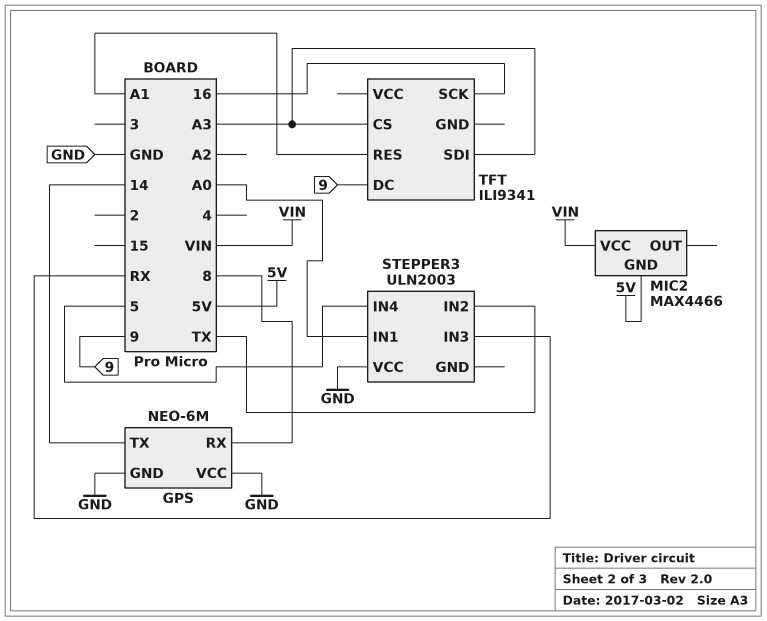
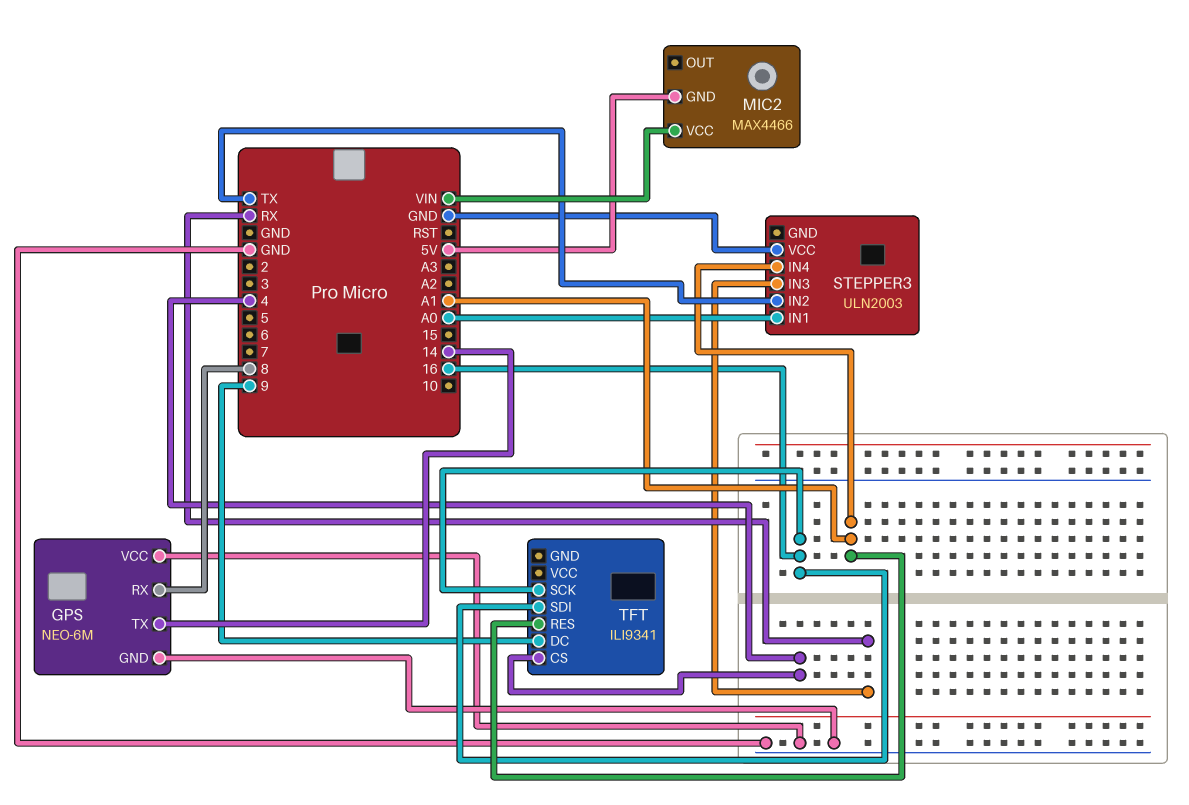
STEPPER3 pin IN4: 5 -> A1
TFT pin CS: A3 -> 4
TFT pin SDI: A3 -> 16

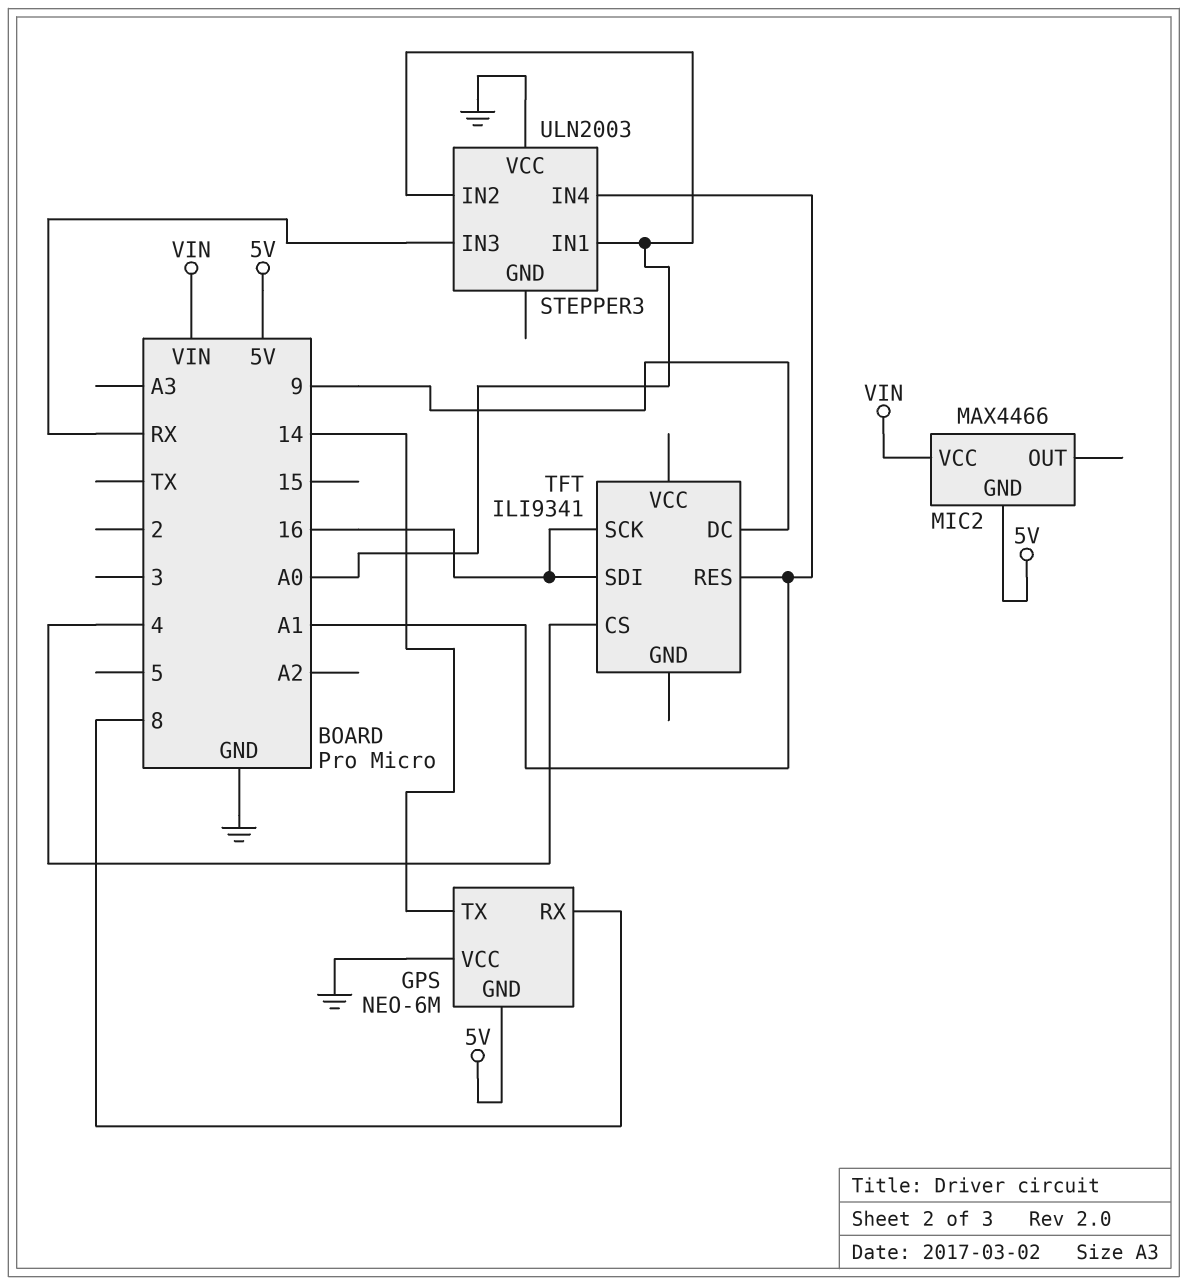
GPS pin GND: GND -> 5V
STEPPER3 pin IN2: TX -> A0

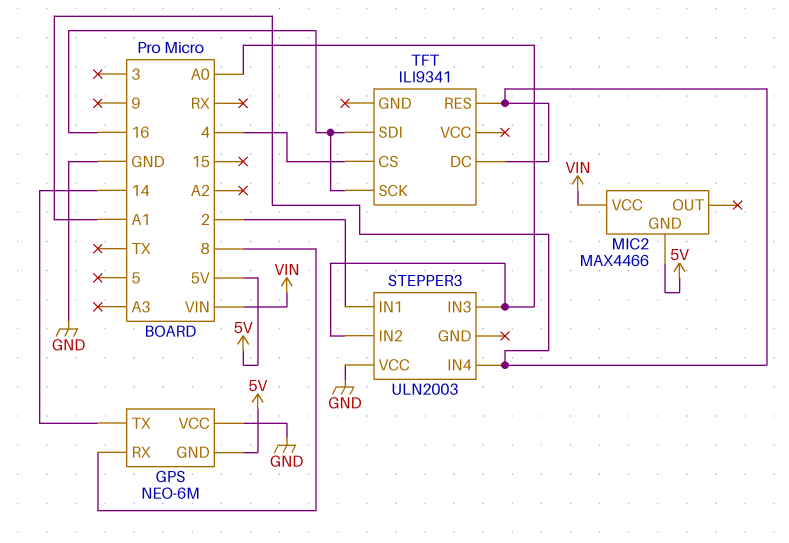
STEPPER3 pin IN1: A0 -> 2
STEPPER3 pin IN3: RX -> A0
TFT pin DC: 9 -> A1

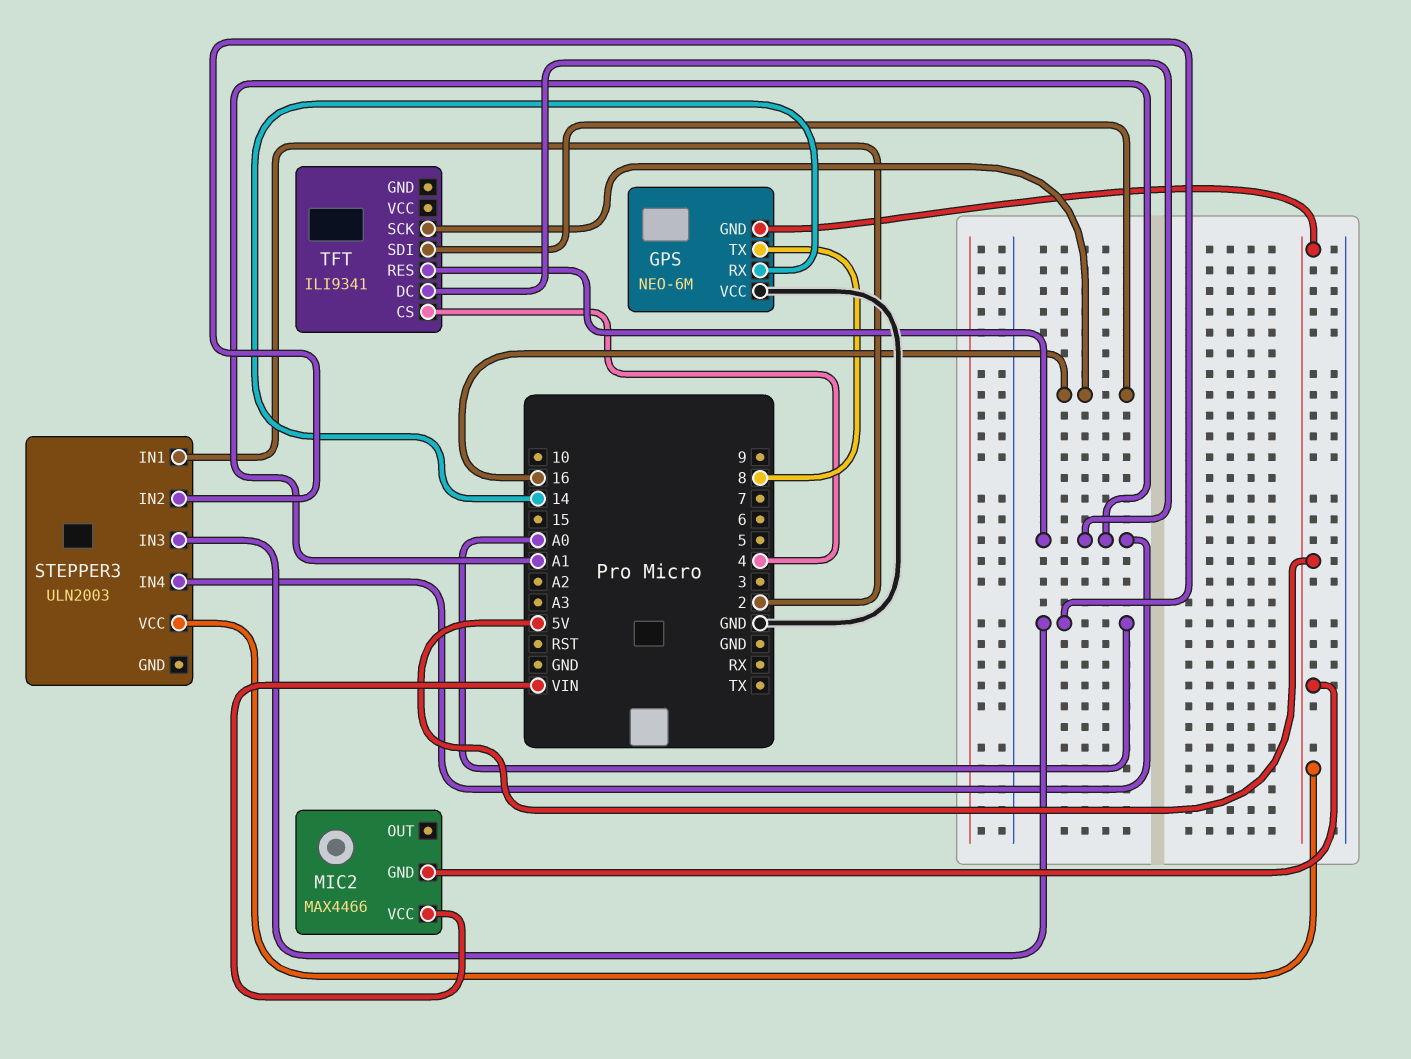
GPS pin RX: 8 -> 14
GPS pin TX: 14 -> 8
STEPPER3 pin VCC: GND -> 5V

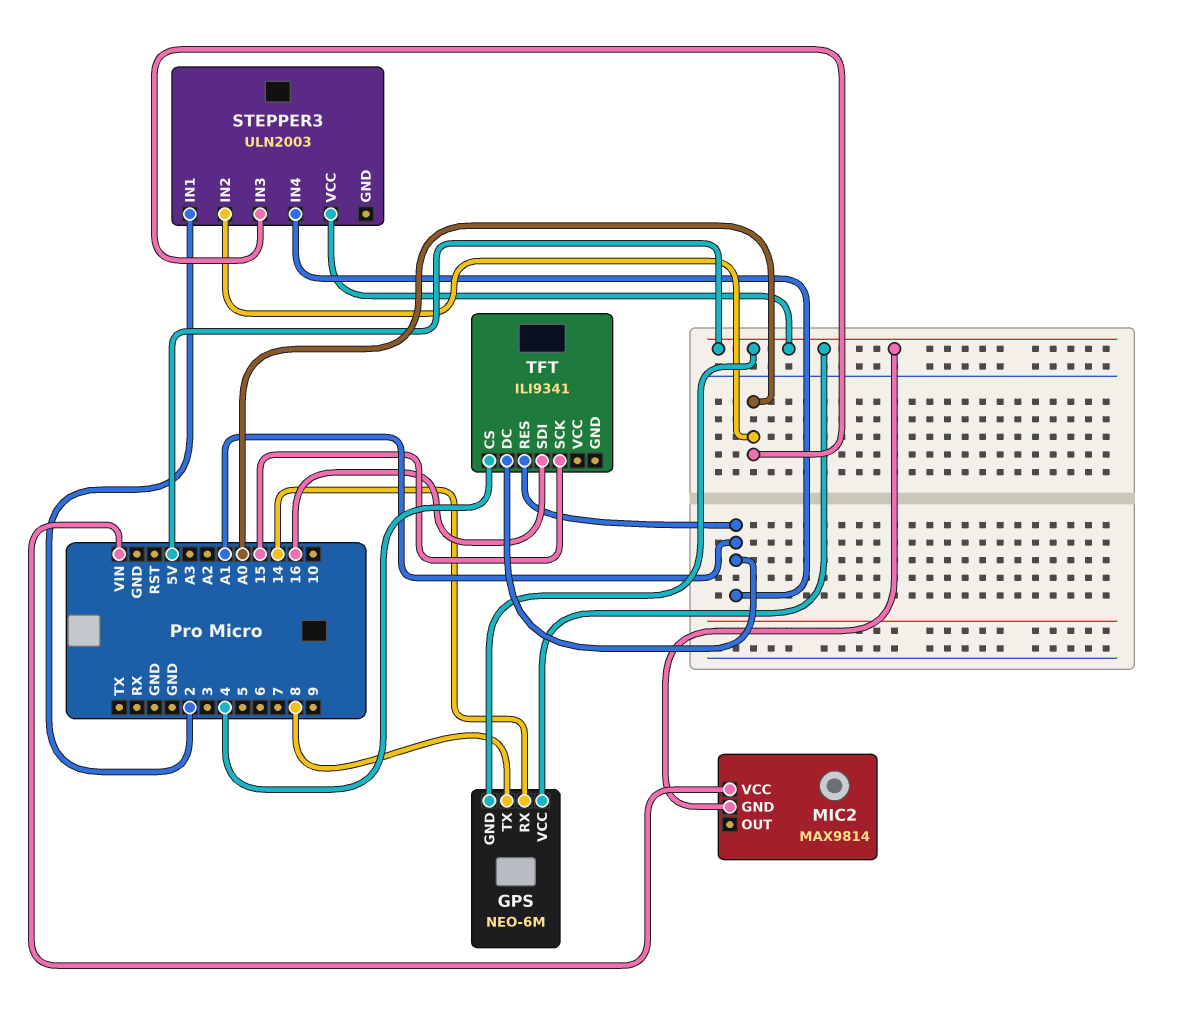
GPS pin VCC: GND -> 5V
MIC2: MAX4466 -> MAX9814
TFT pin SCK: 16 -> 15

